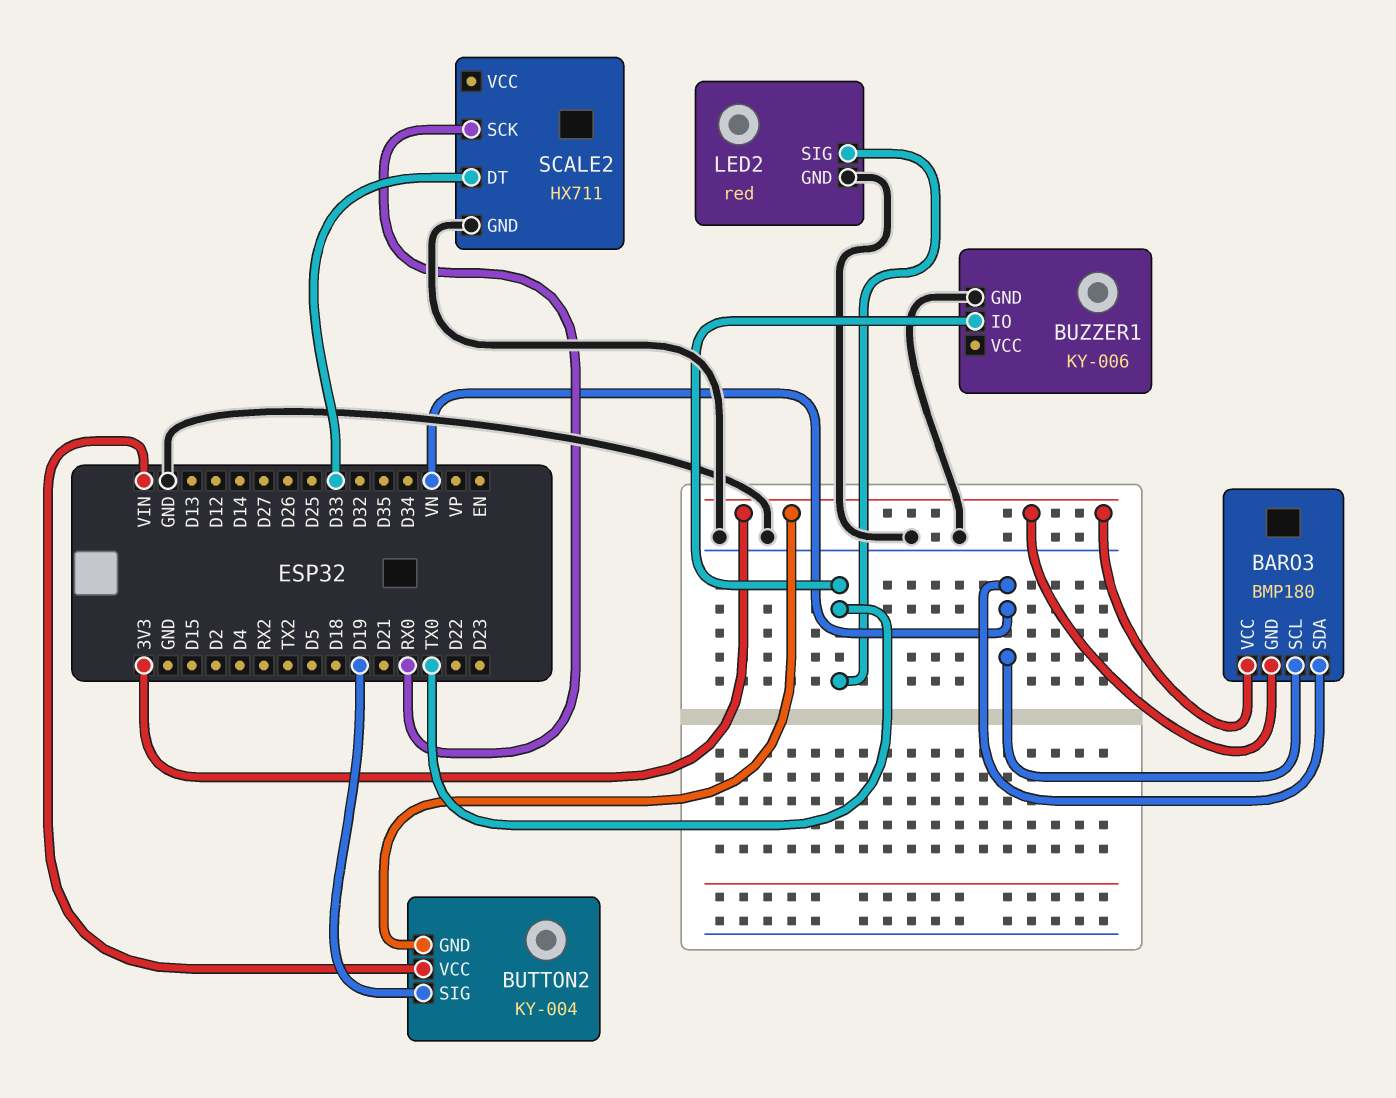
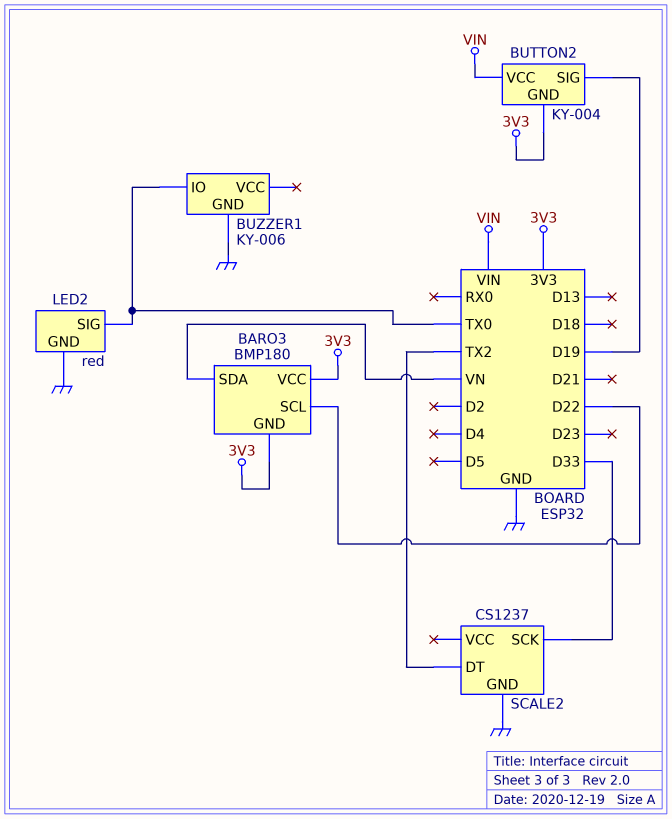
BARO3 pin SCL: VN -> D22
SCALE2: HX711 -> CS1237
SCALE2 pin DT: D33 -> TX2
SCALE2 pin SCK: RX0 -> D33

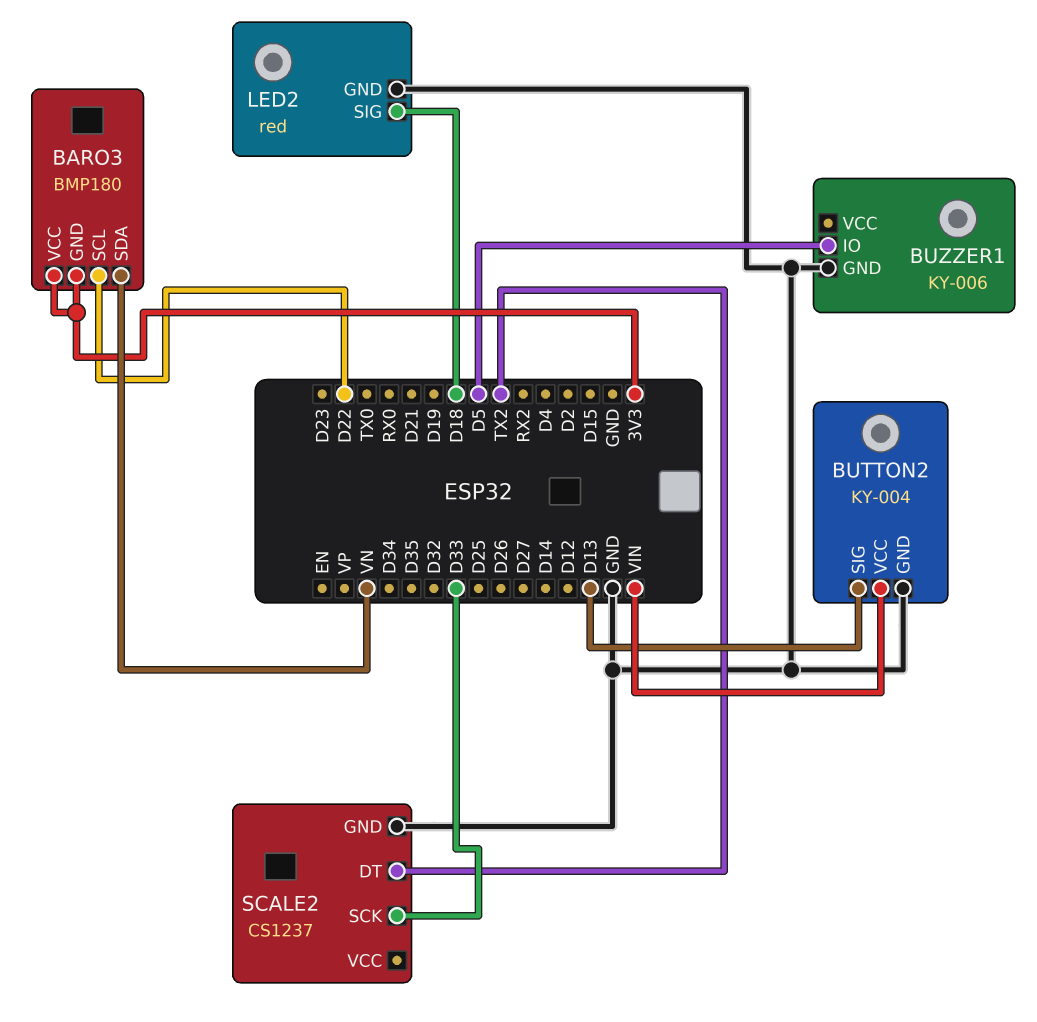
BUTTON2 pin GND: 3V3 -> GND
BUTTON2 pin SIG: D19 -> D13
BUZZER1 pin IO: TX0 -> D5
LED2 pin SIG: TX0 -> D18

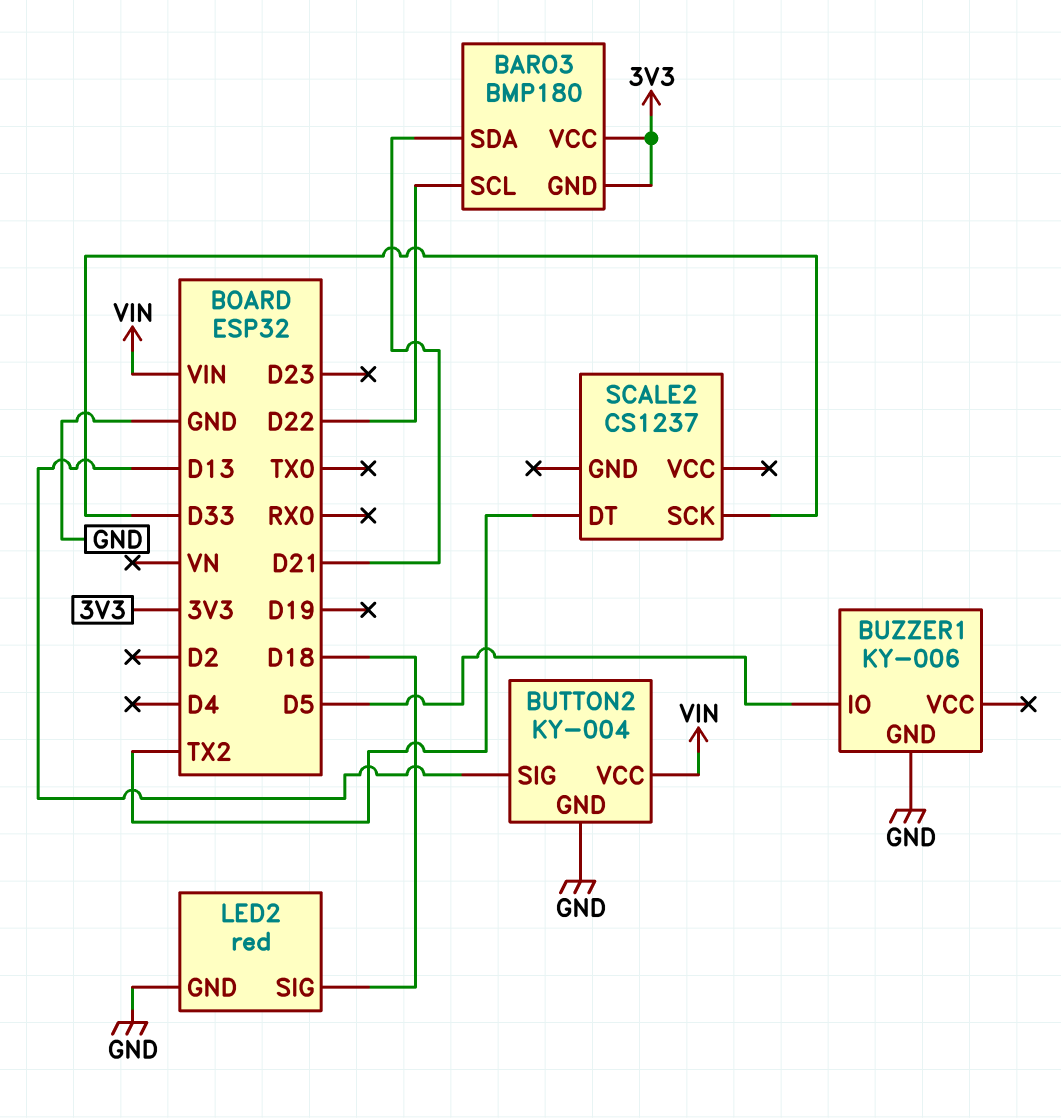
BARO3 pin SDA: VN -> D21
SCALE2 pin GND: GND -> none

